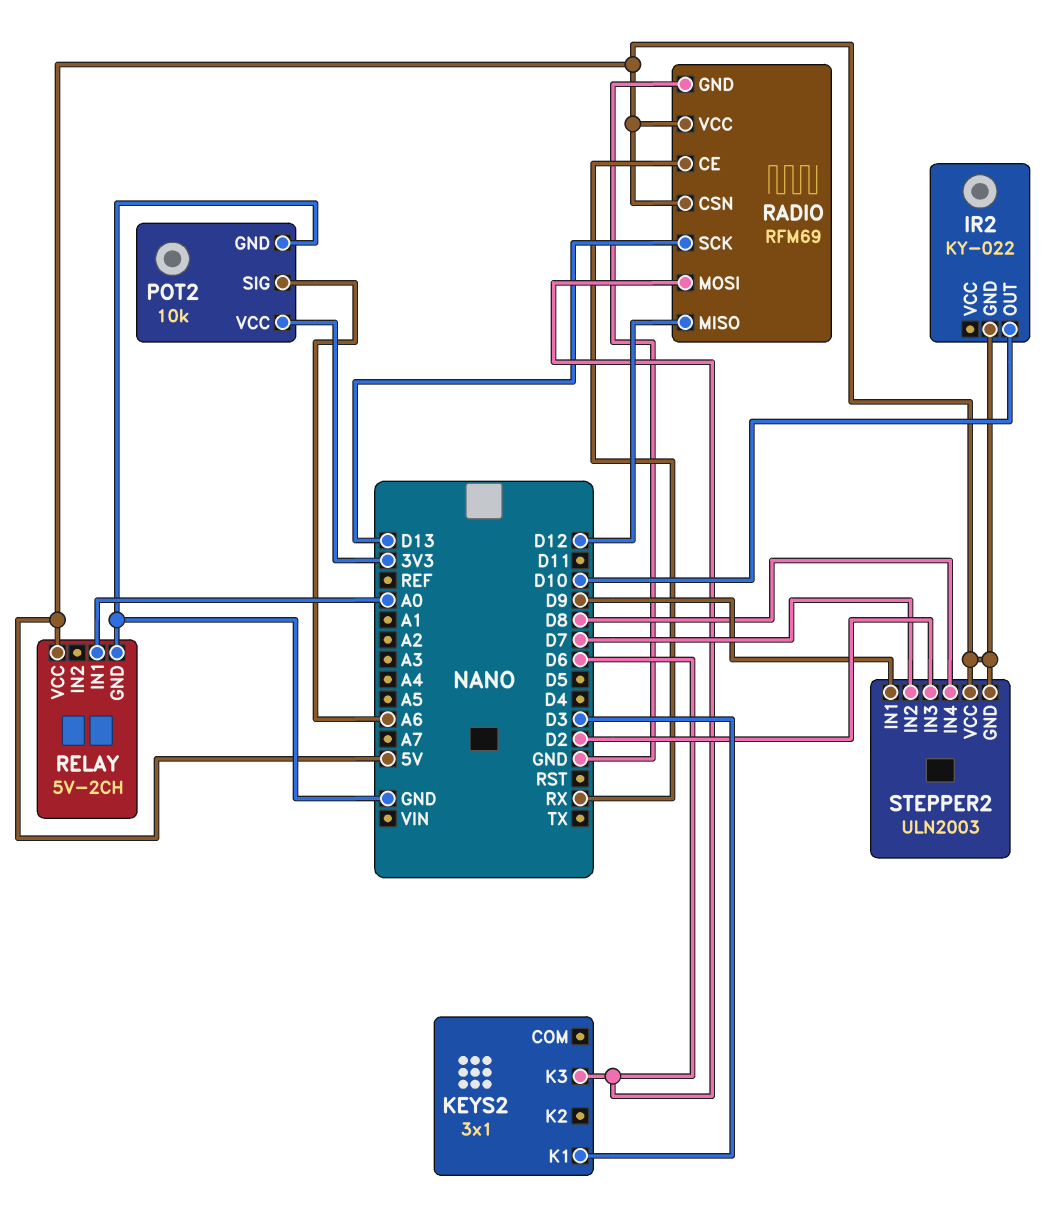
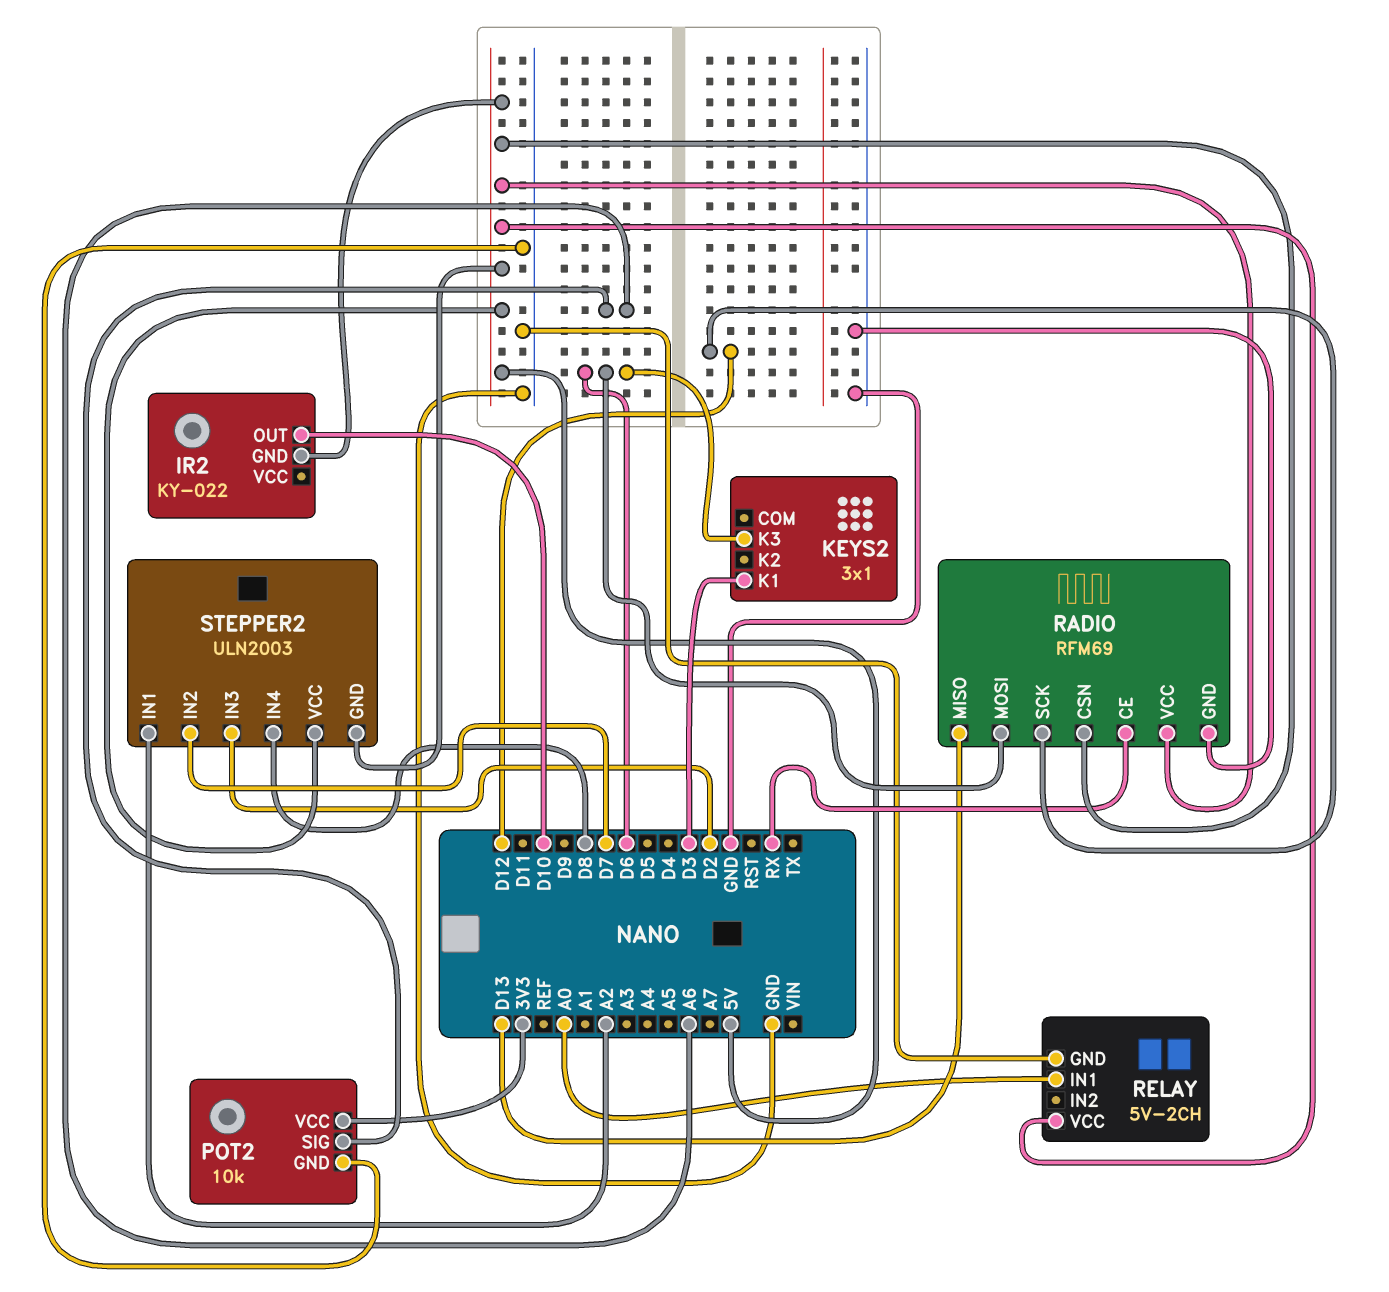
RADIO pin MISO: D12 -> D13
RADIO pin SCK: D13 -> D12
STEPPER2 pin IN1: D9 -> A2

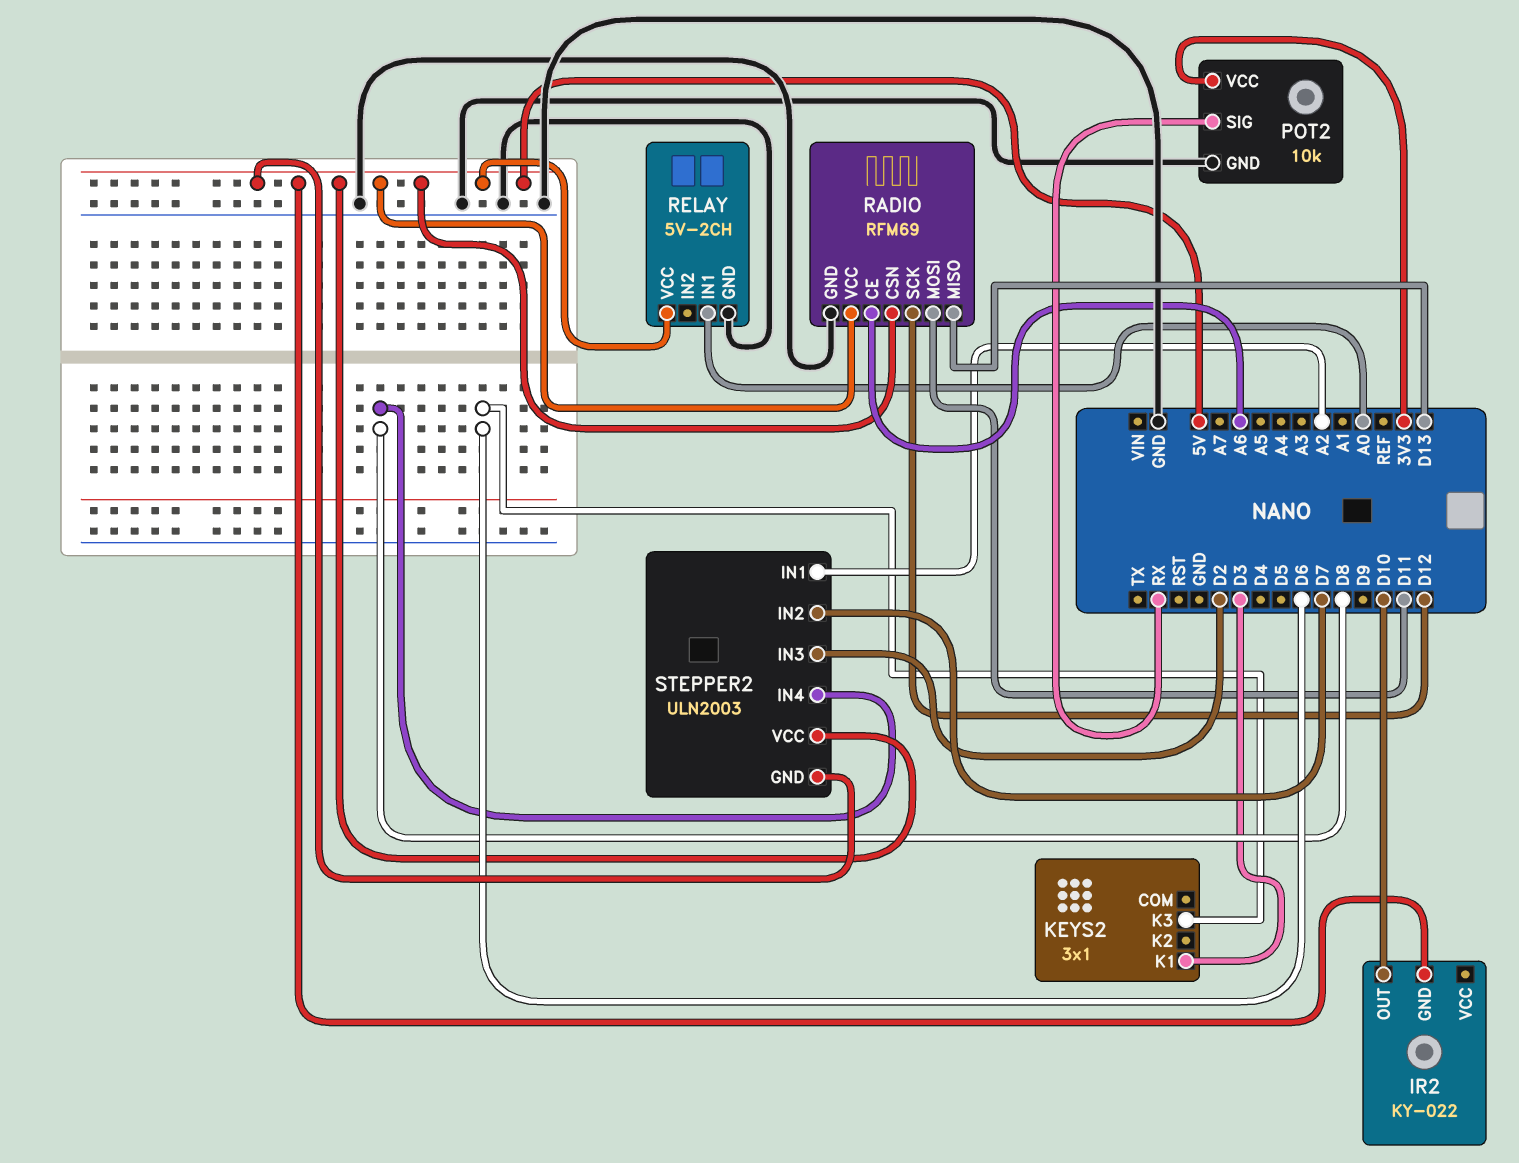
POT2 pin SIG: A6 -> RX
RADIO pin CE: RX -> A6
RADIO pin MOSI: D6 -> D11

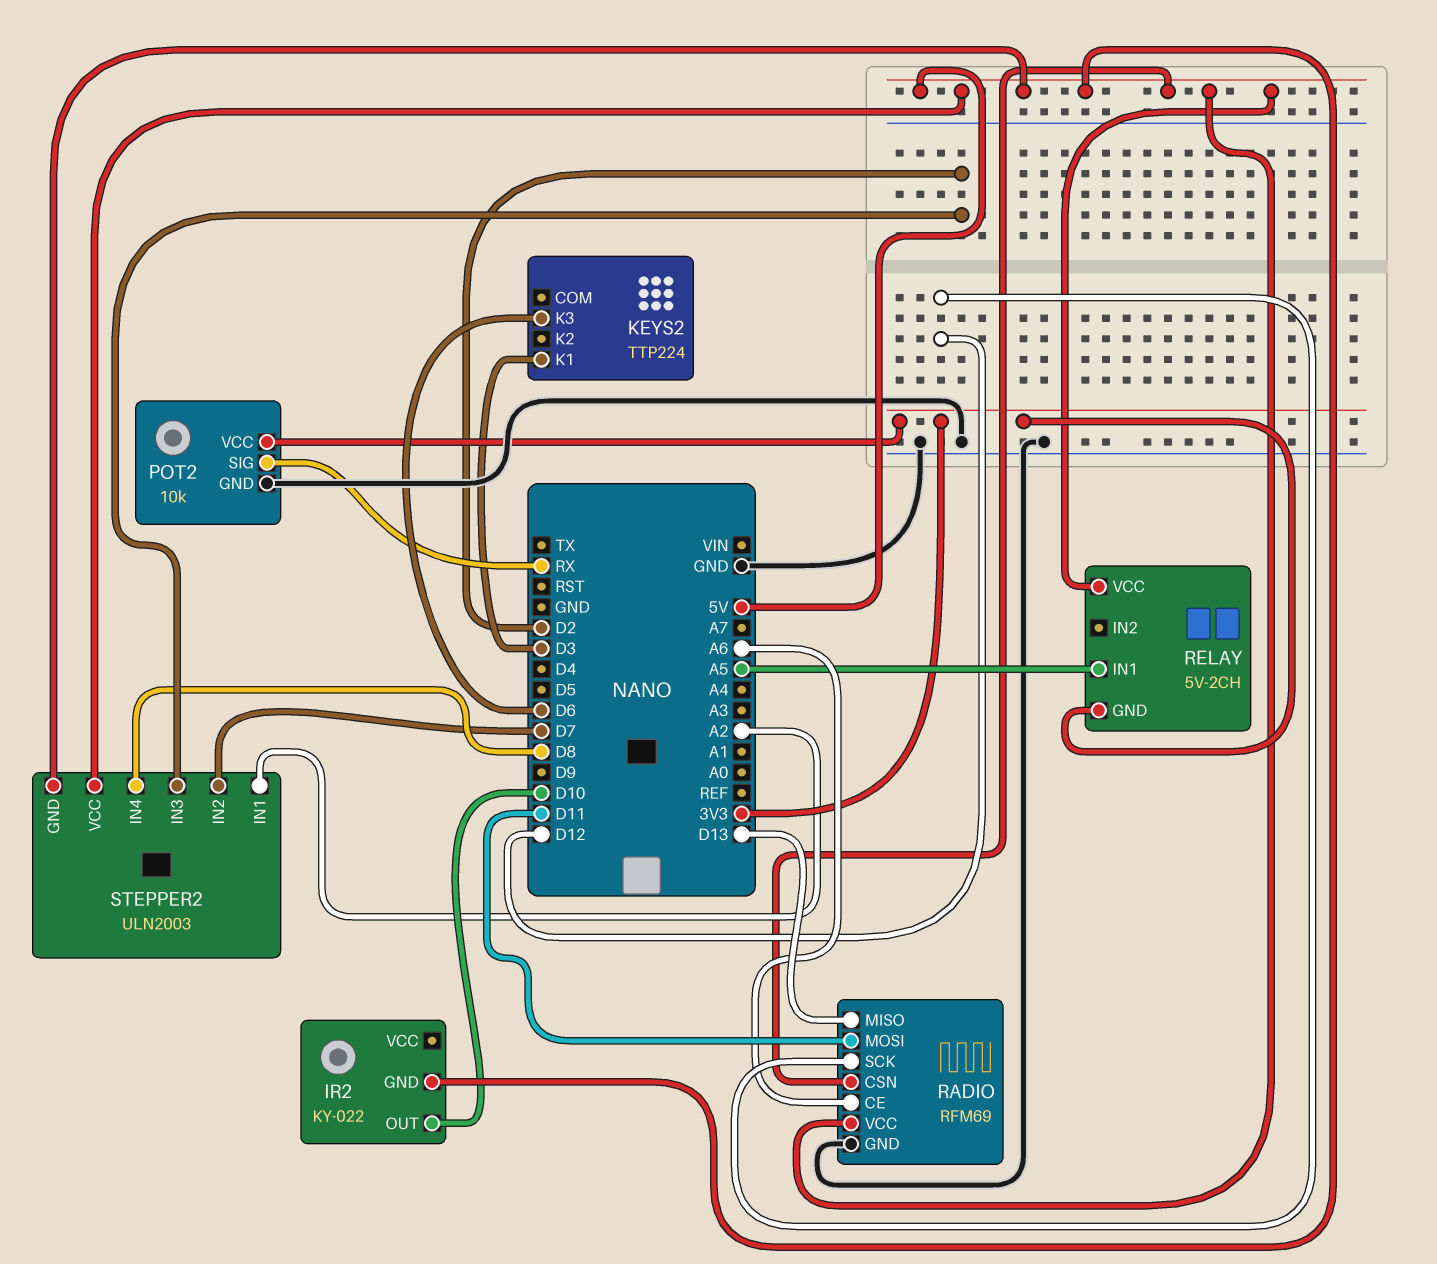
KEYS2: 3x1 -> TTP224
RELAY pin GND: GND -> 3V3
RELAY pin IN1: A0 -> A5

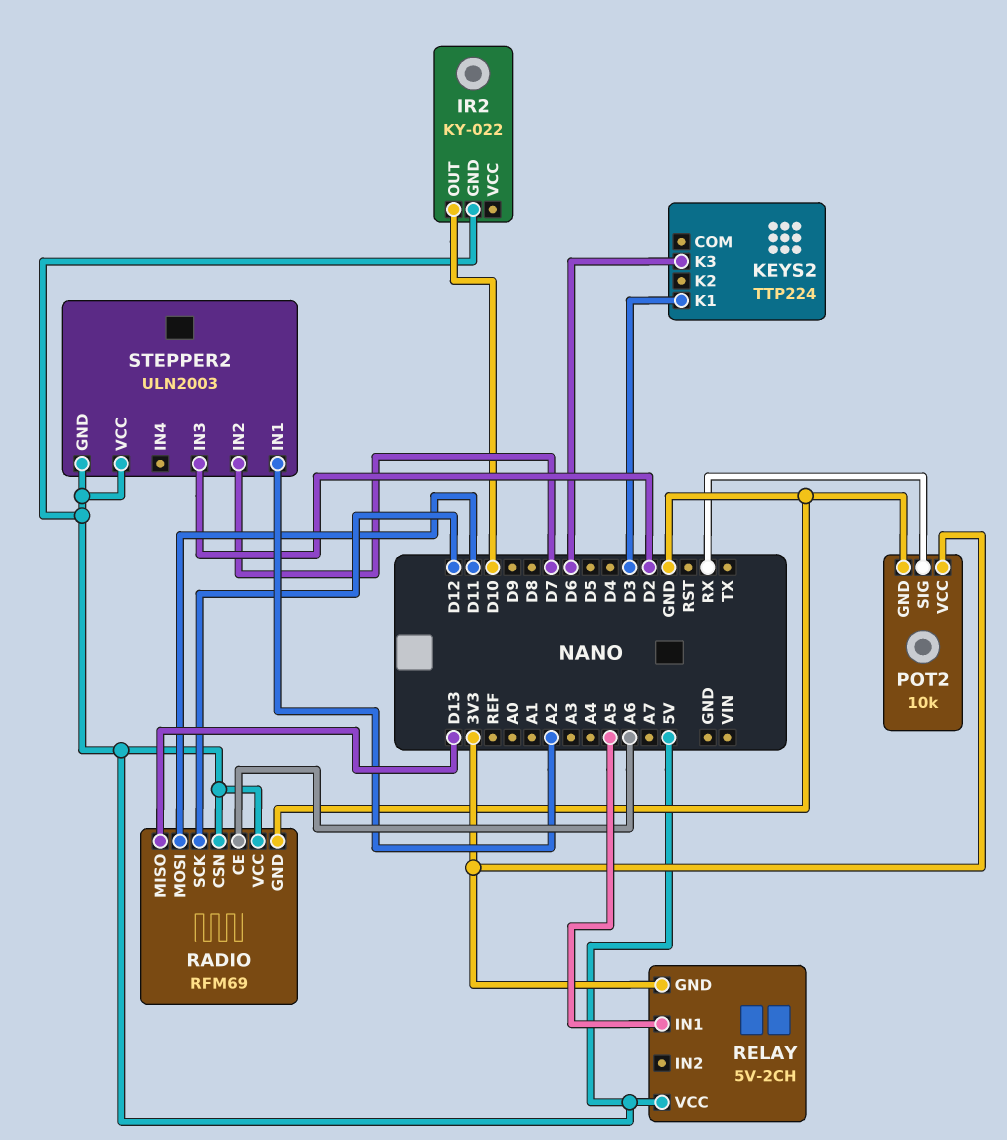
STEPPER2 pin IN4: D8 -> none

